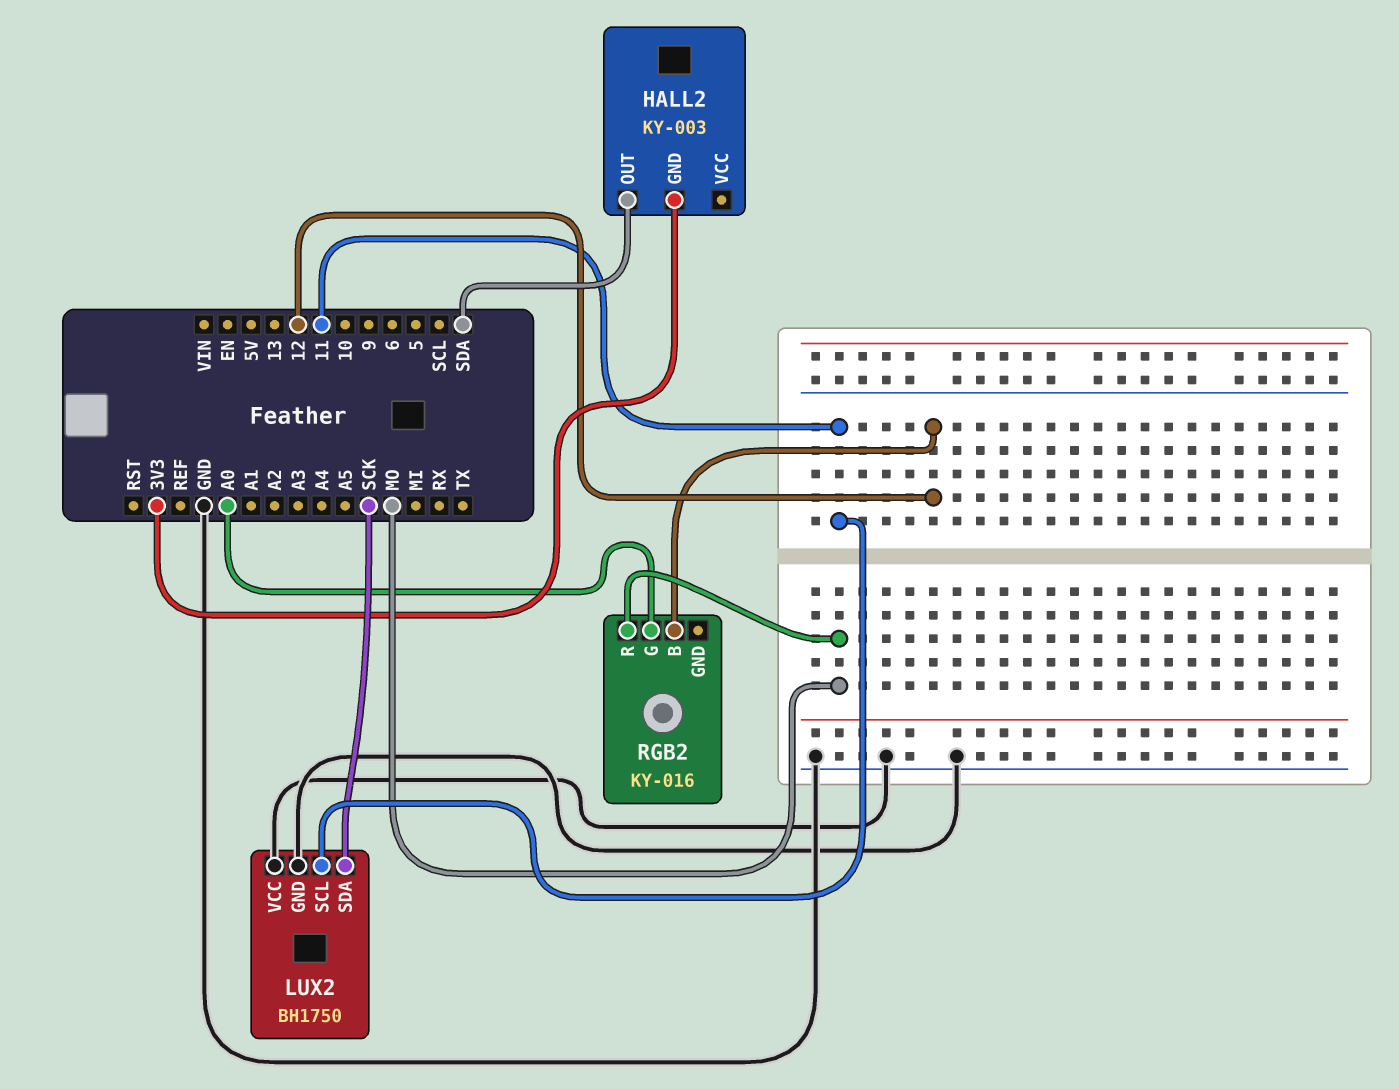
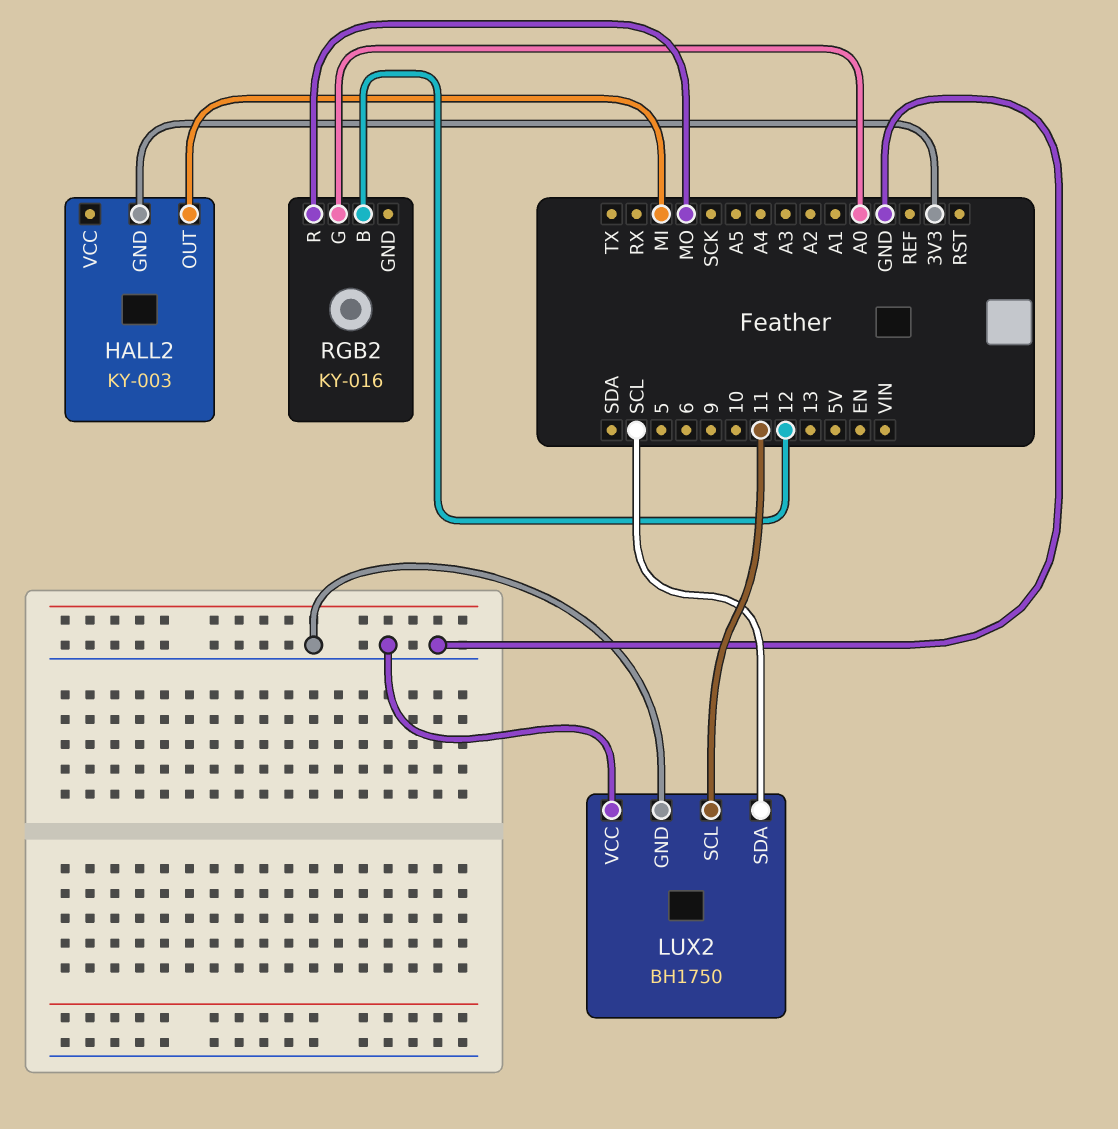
HALL2 pin OUT: SDA -> MI
LUX2 pin SDA: SCK -> SCL

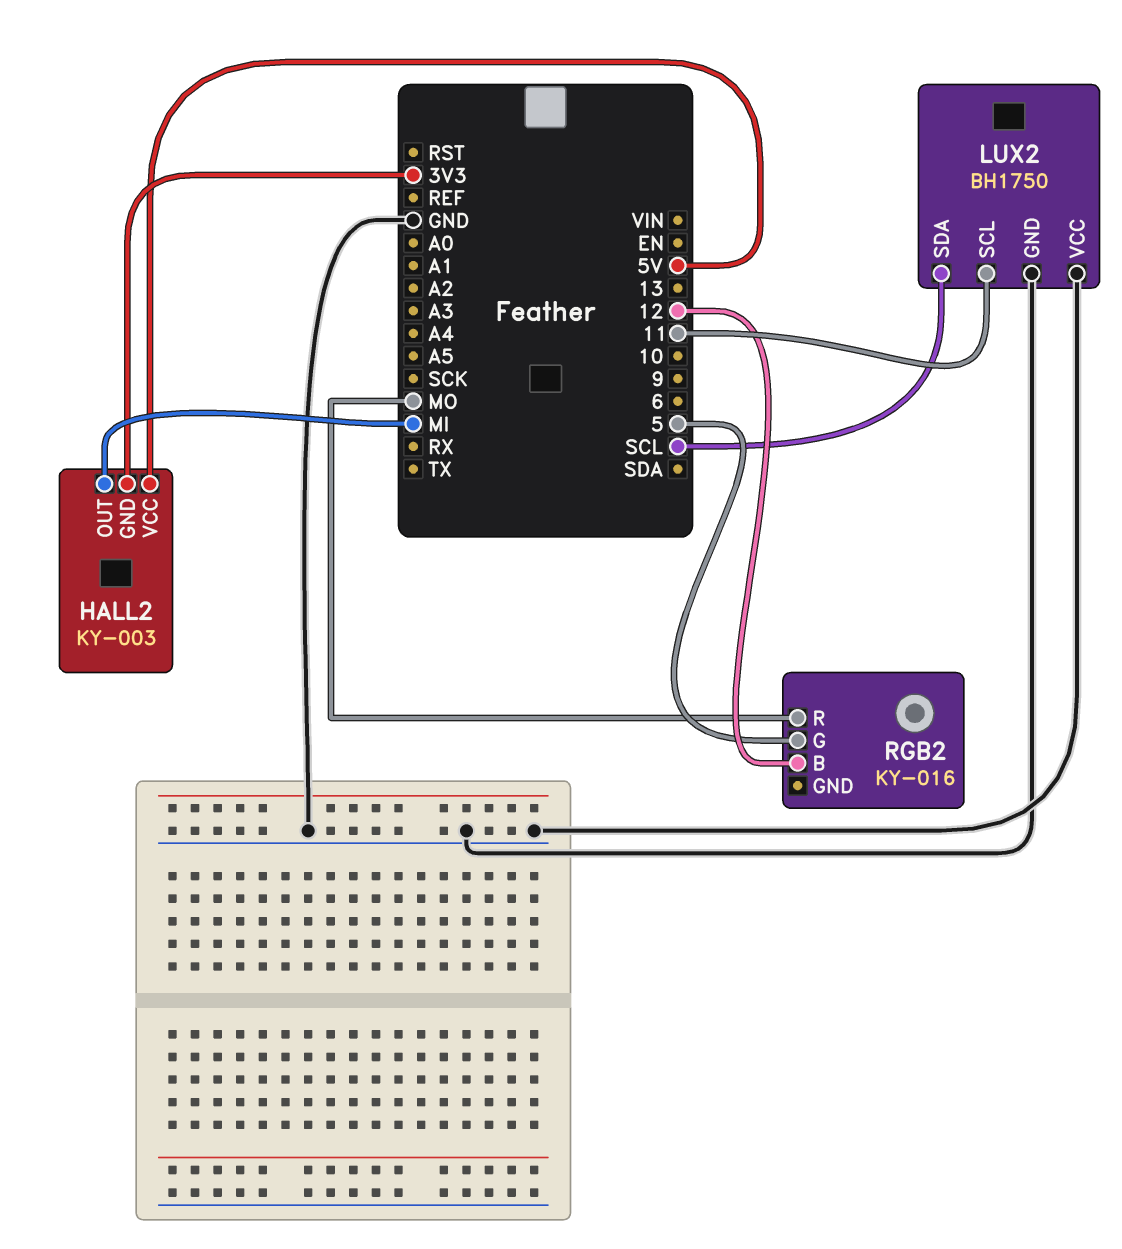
HALL2 pin VCC: none -> 5V
RGB2 pin G: A0 -> 5

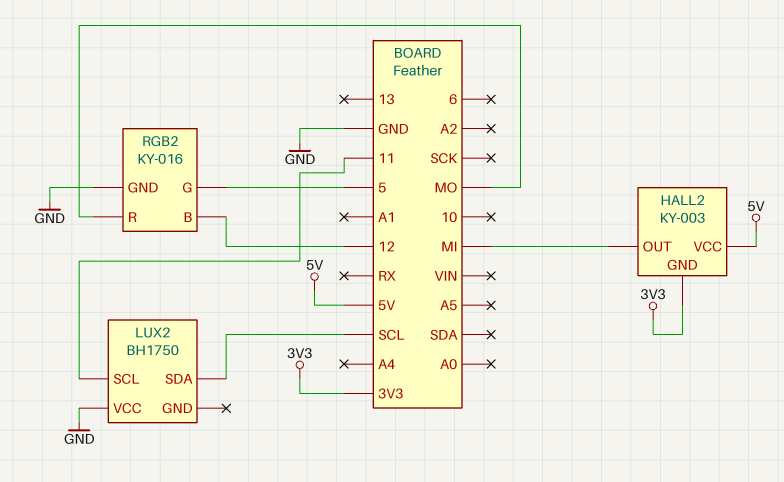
LUX2 pin GND: GND -> none
RGB2 pin GND: none -> GND

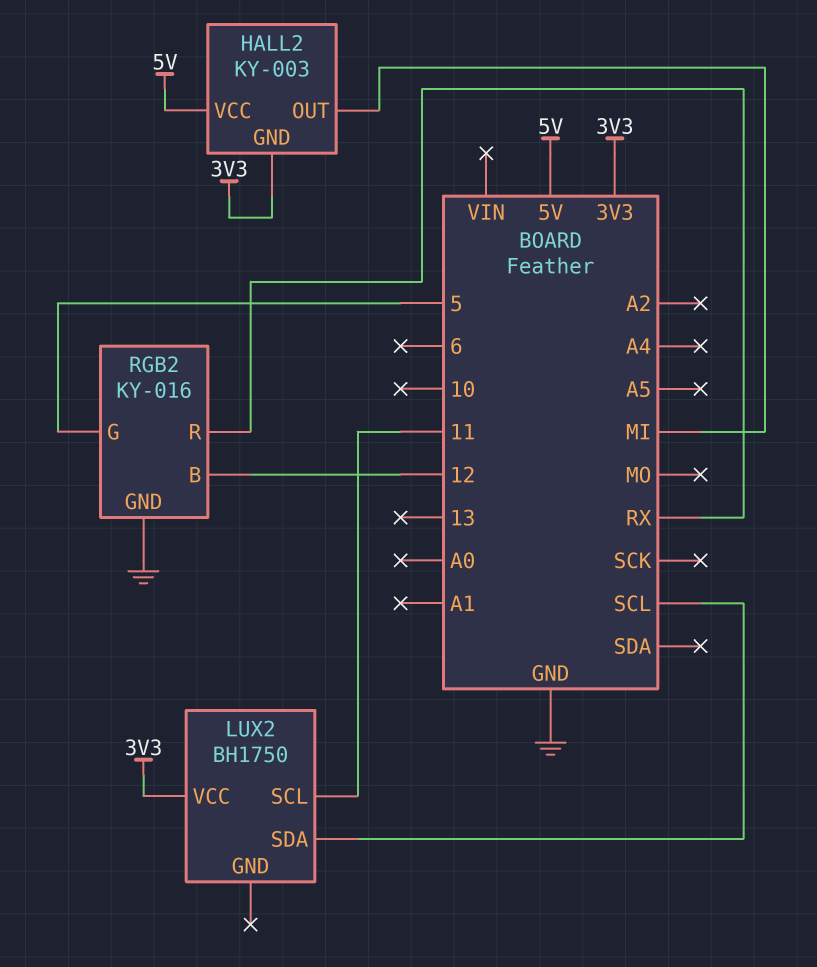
LUX2 pin VCC: GND -> 3V3
RGB2 pin R: MO -> RX

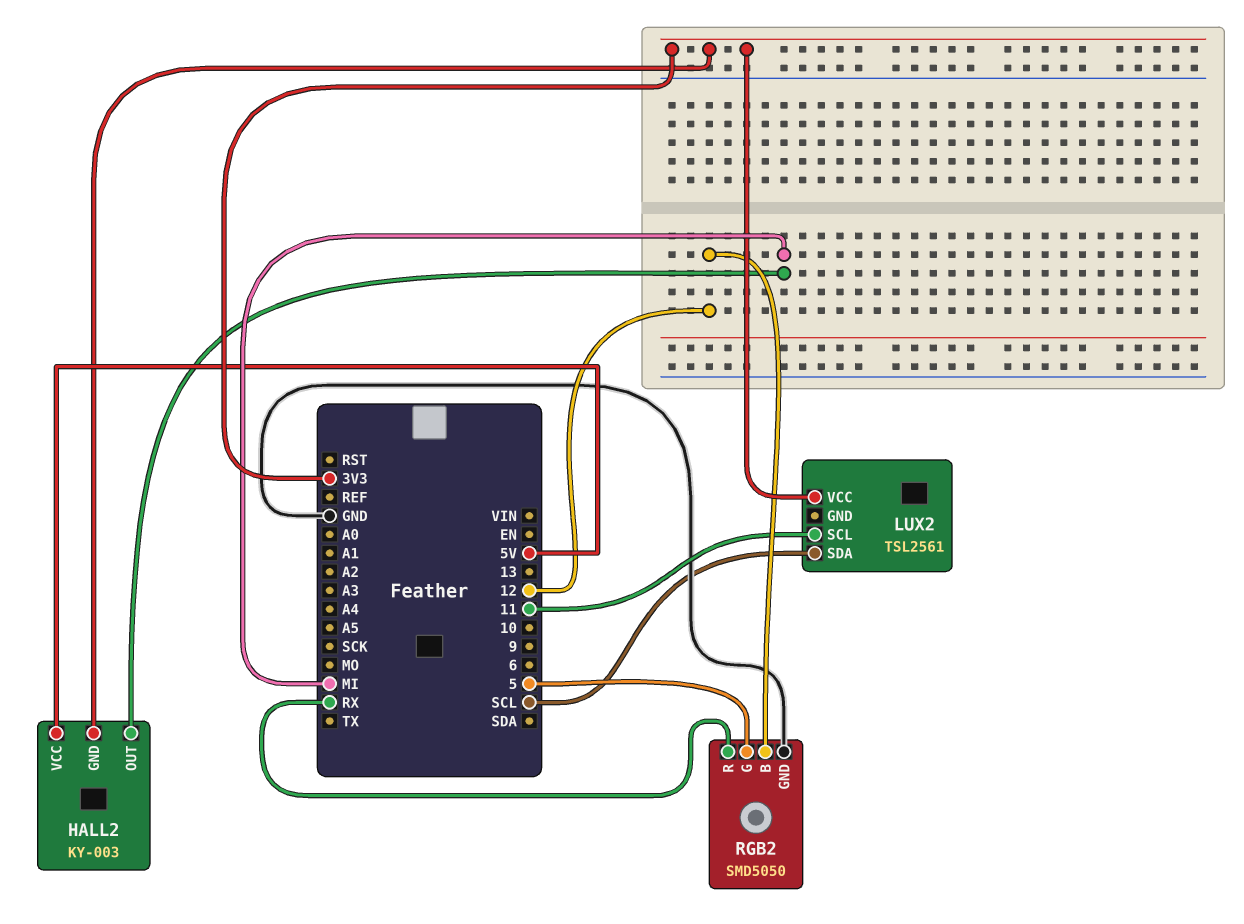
LUX2: BH1750 -> TSL2561
RGB2: KY-016 -> SMD5050

